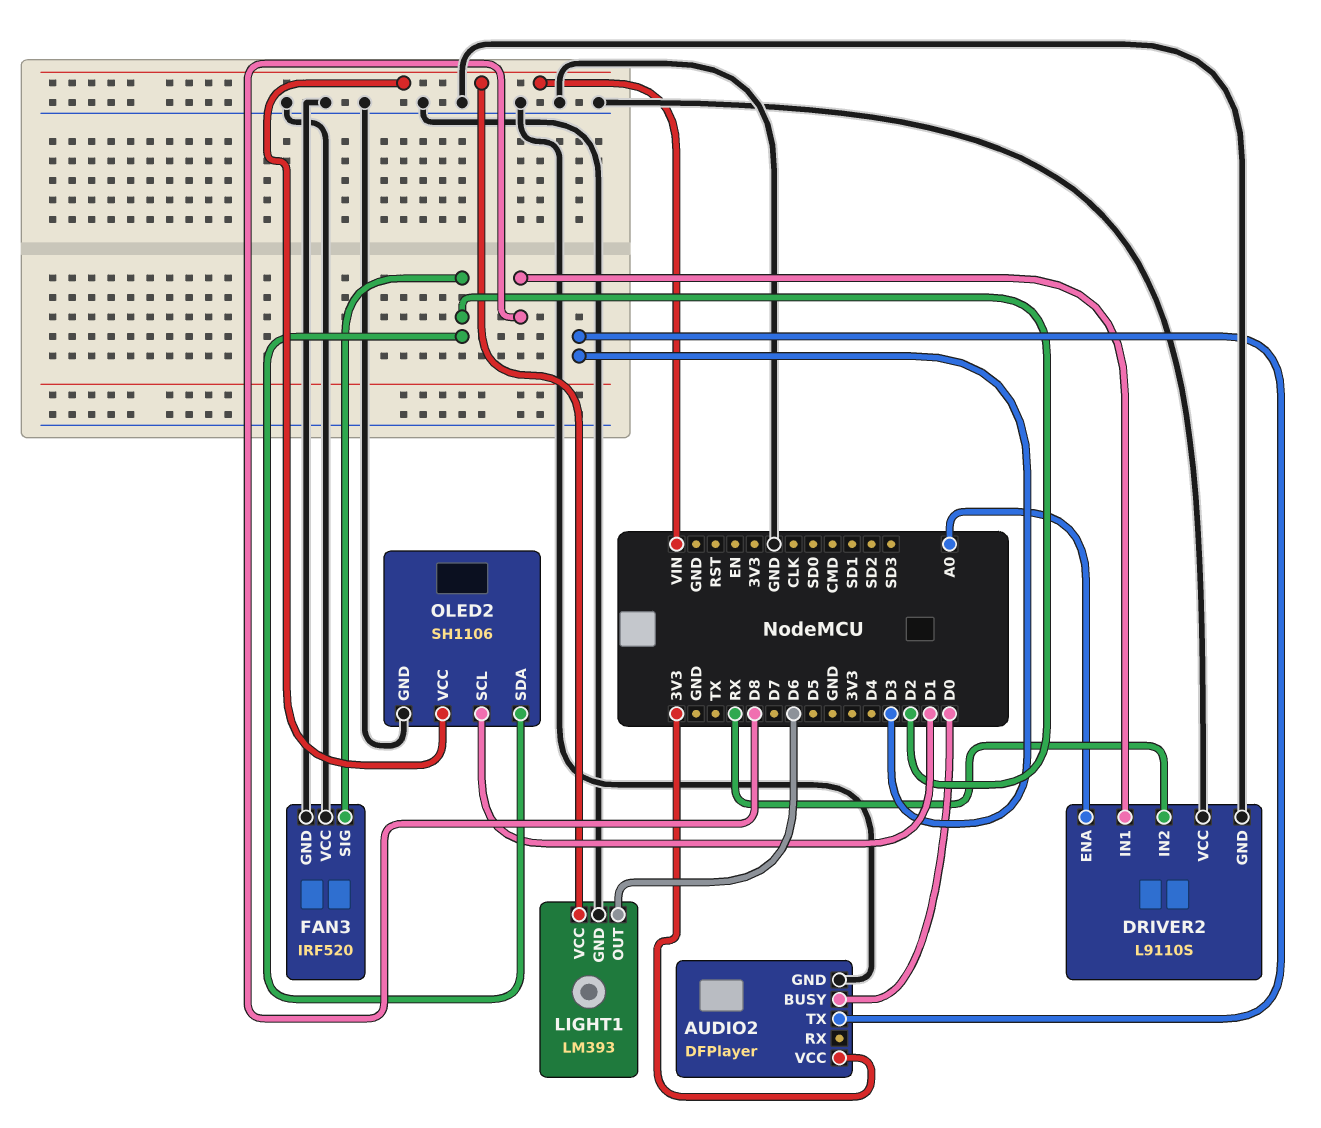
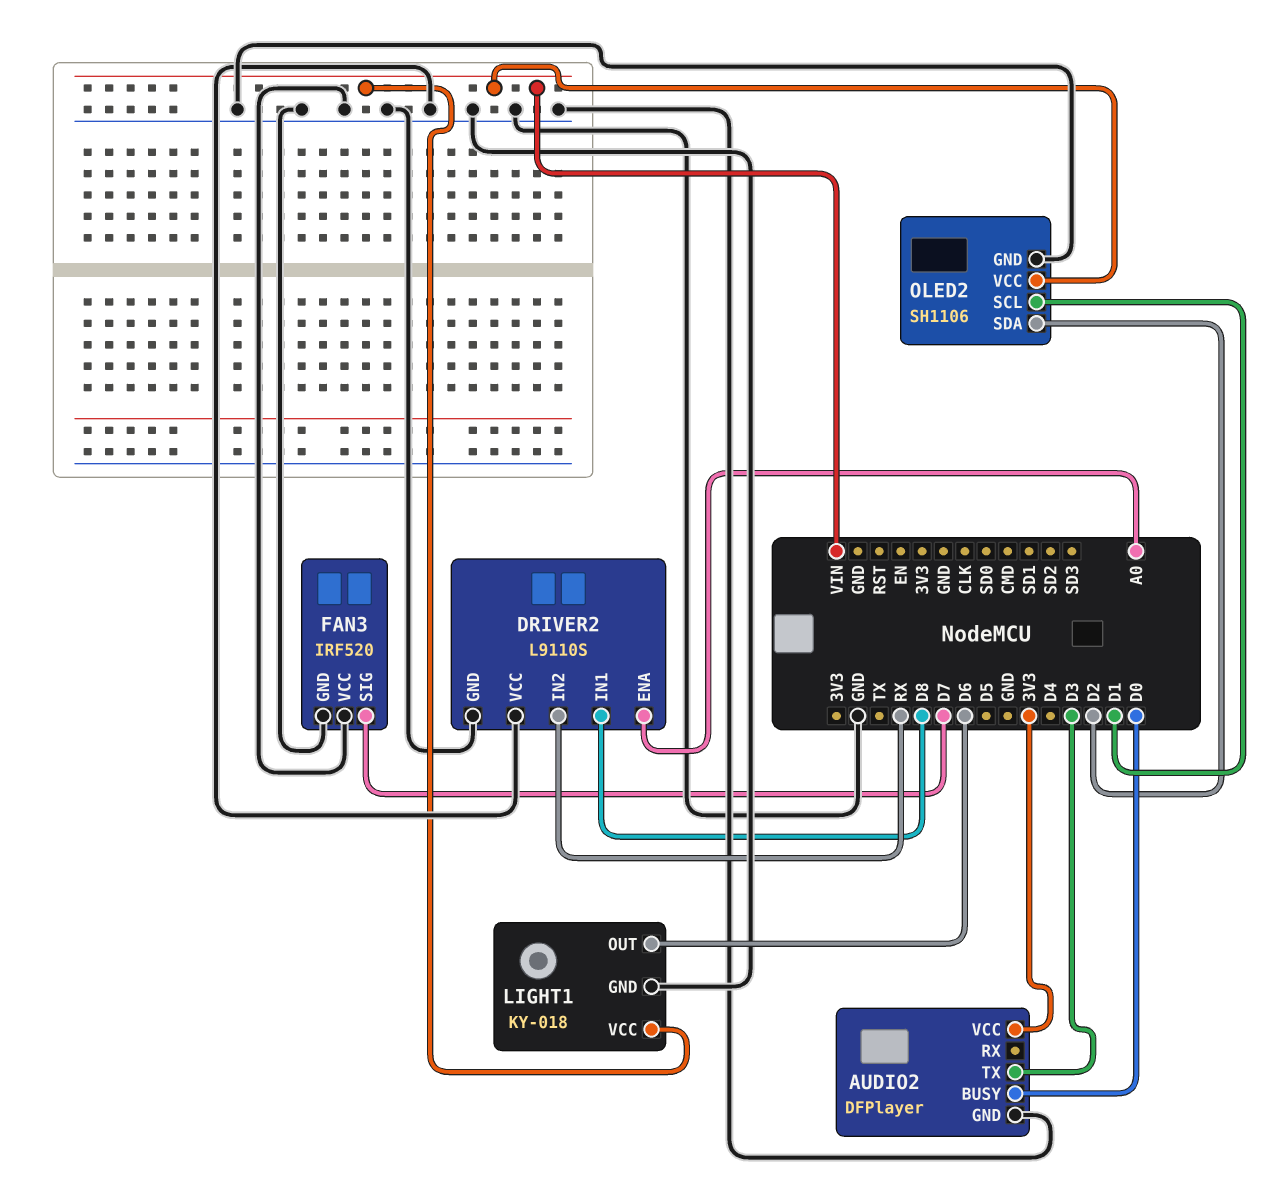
FAN3 pin SIG: D2 -> D7
LIGHT1: LM393 -> KY-018

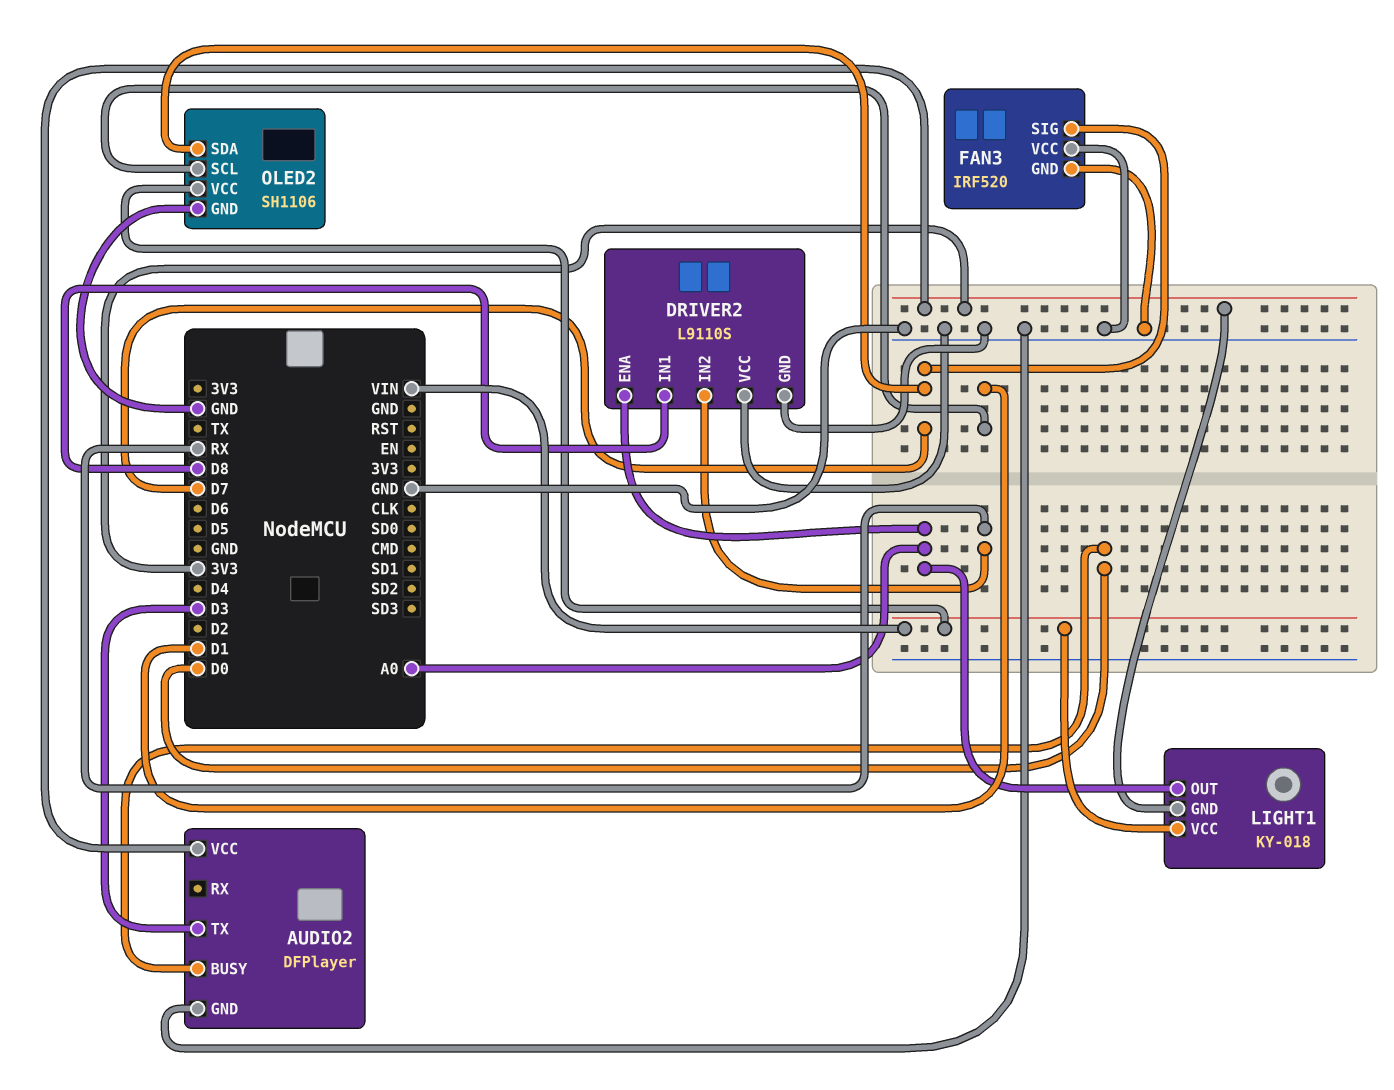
LIGHT1 pin GND: GND -> 3V3
LIGHT1 pin OUT: D6 -> A0
OLED2 pin SDA: D2 -> D7

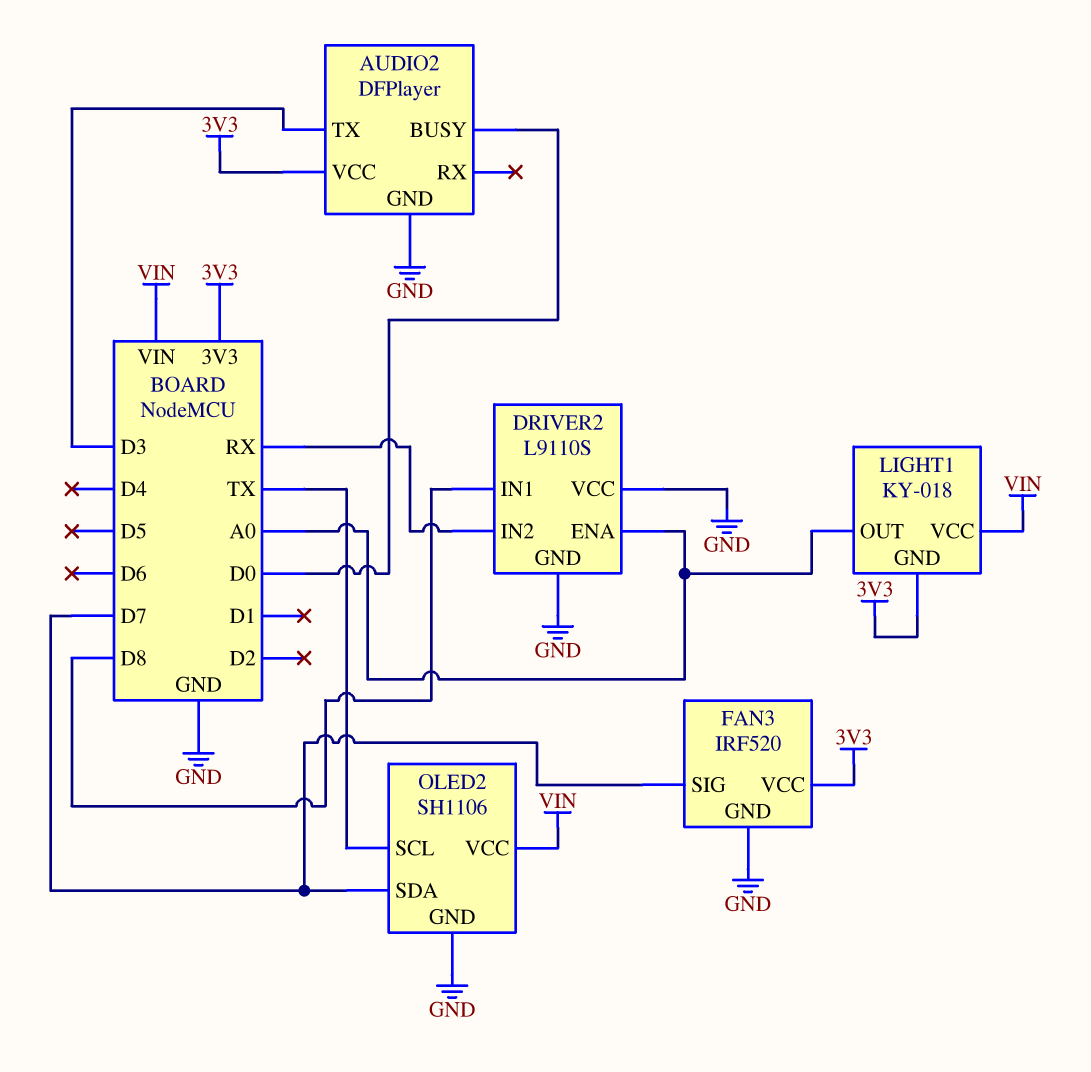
FAN3 pin VCC: GND -> 3V3
OLED2 pin SCL: D1 -> TX

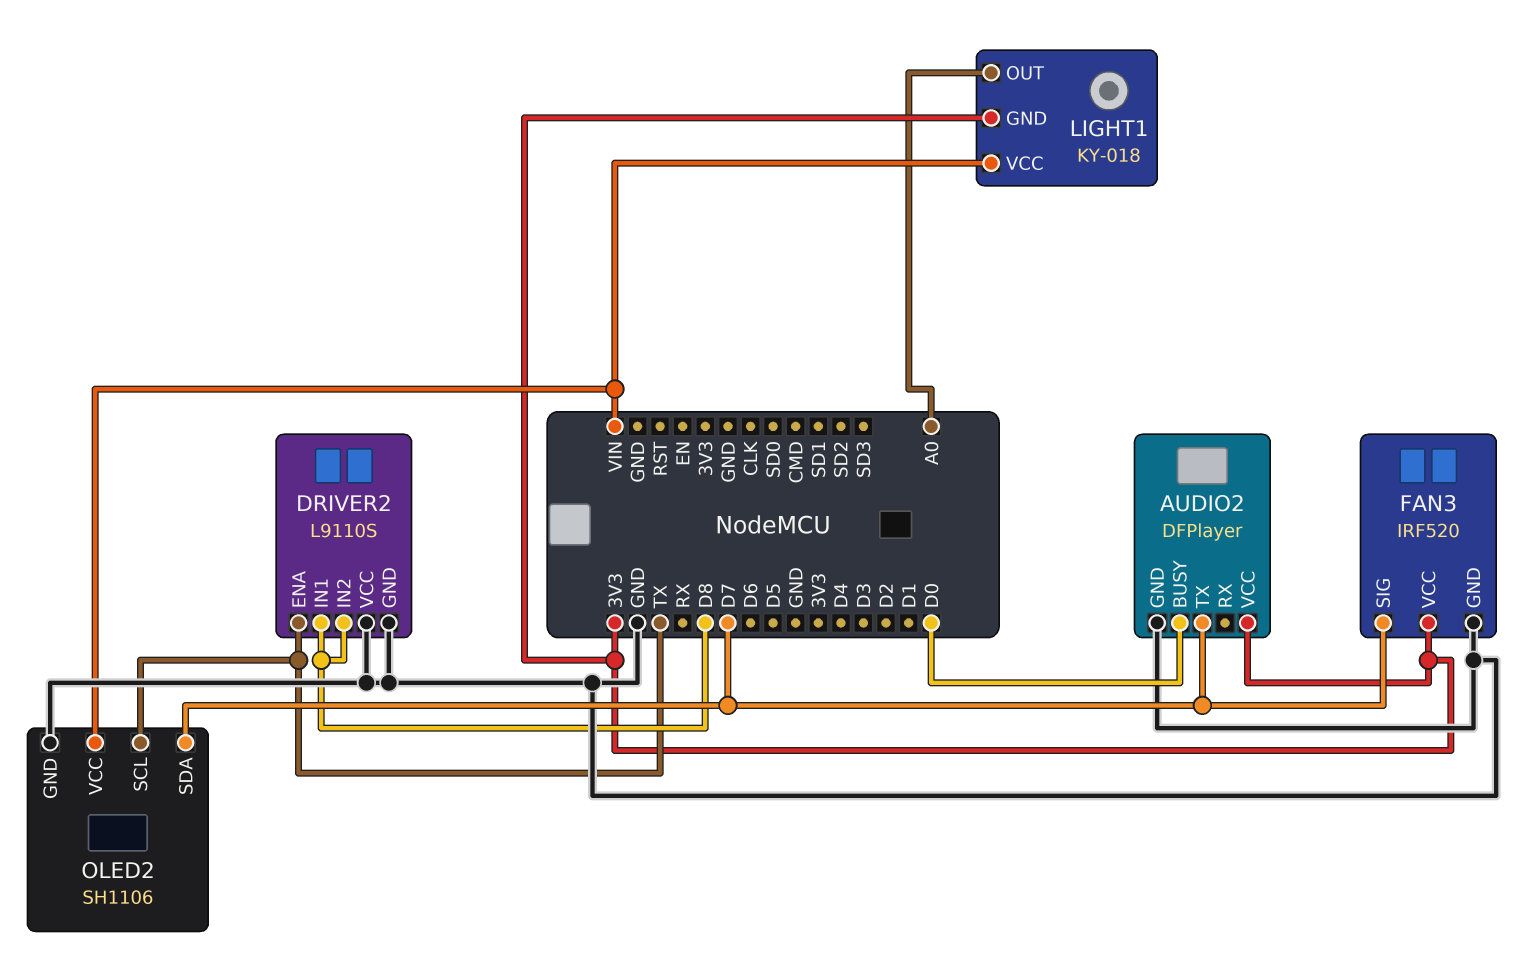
AUDIO2 pin TX: D3 -> D7
DRIVER2 pin ENA: A0 -> TX
DRIVER2 pin IN2: RX -> D8

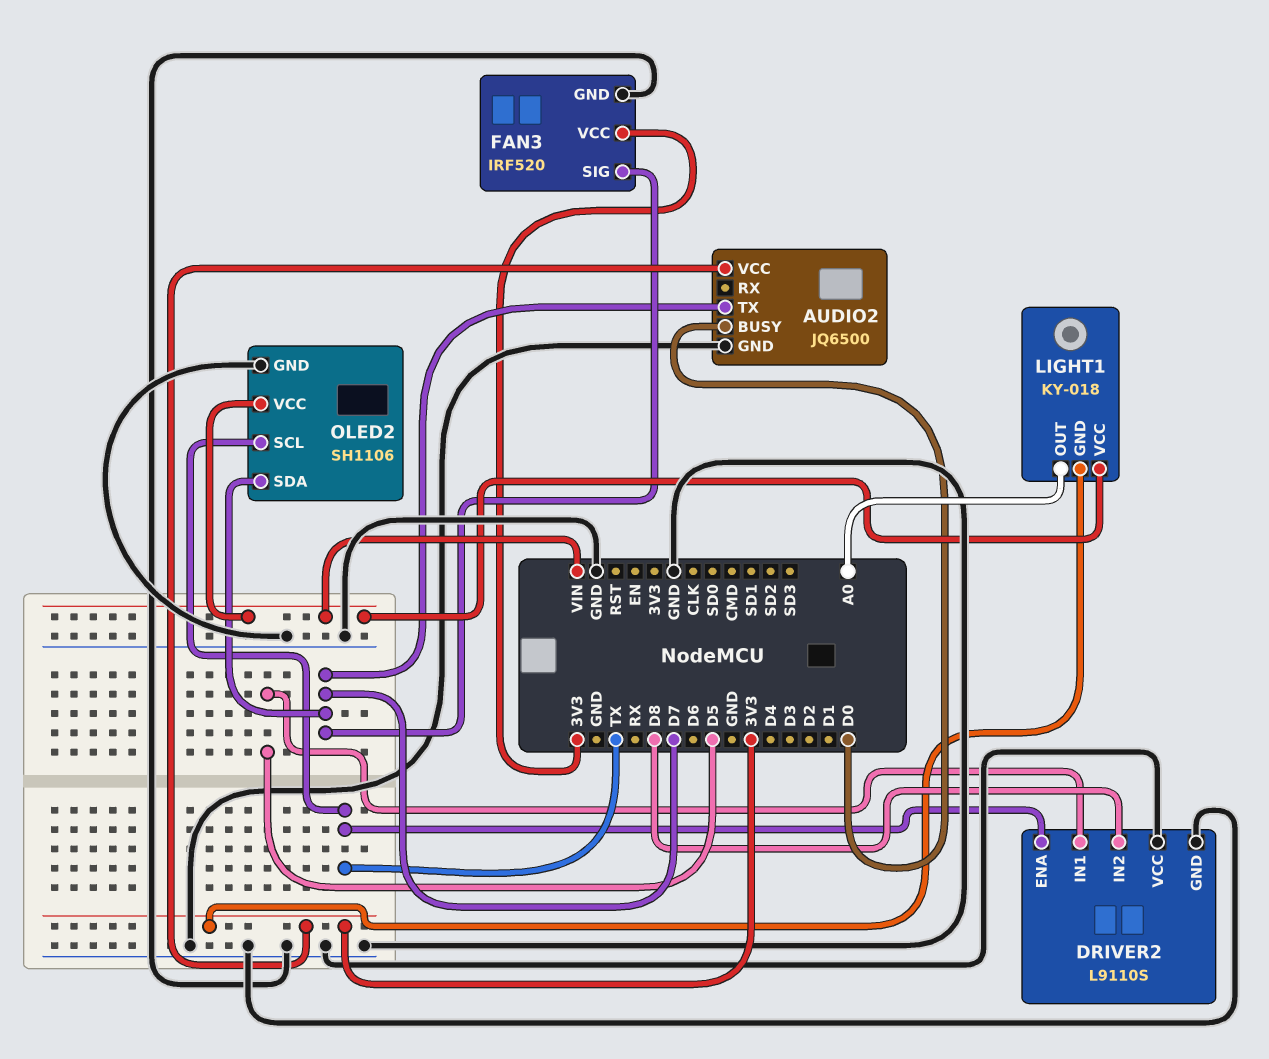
AUDIO2: DFPlayer -> JQ6500
DRIVER2 pin IN1: D8 -> D5

